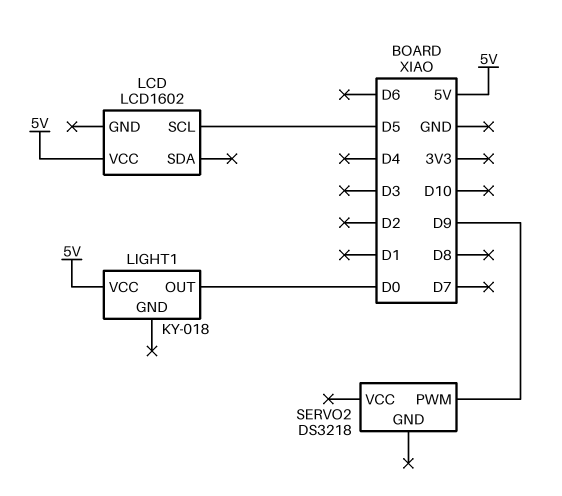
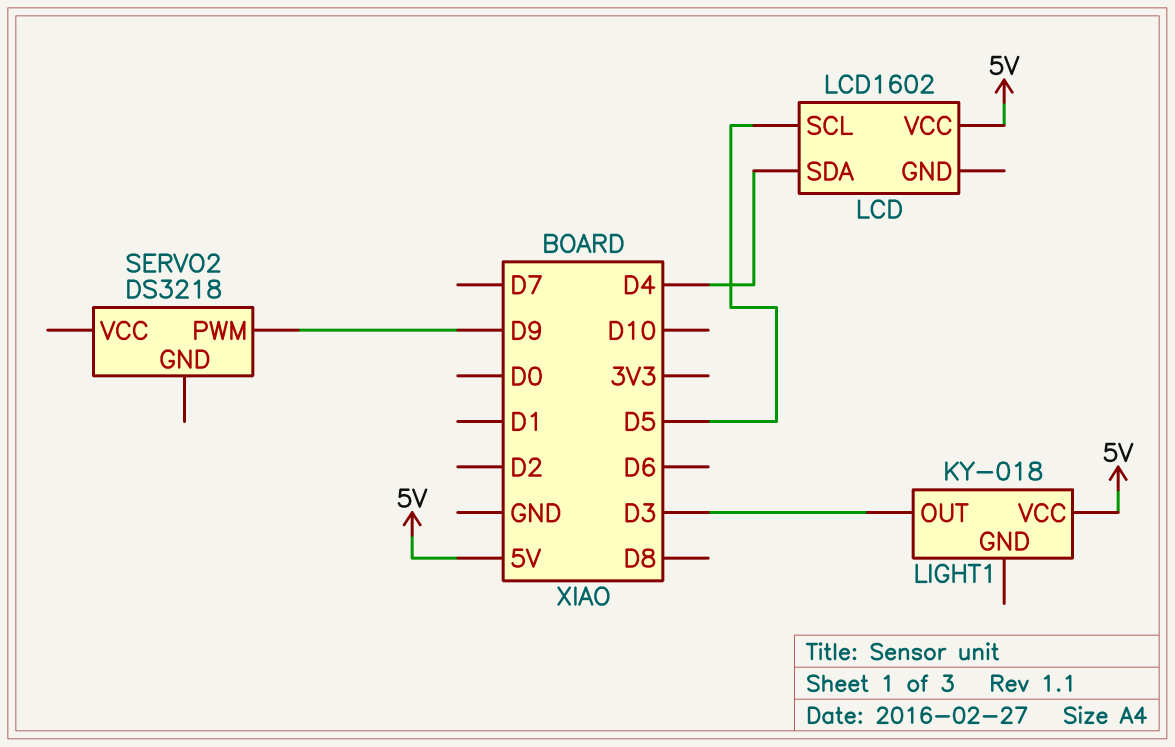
LCD pin SDA: none -> D4
LIGHT1 pin OUT: D0 -> D3

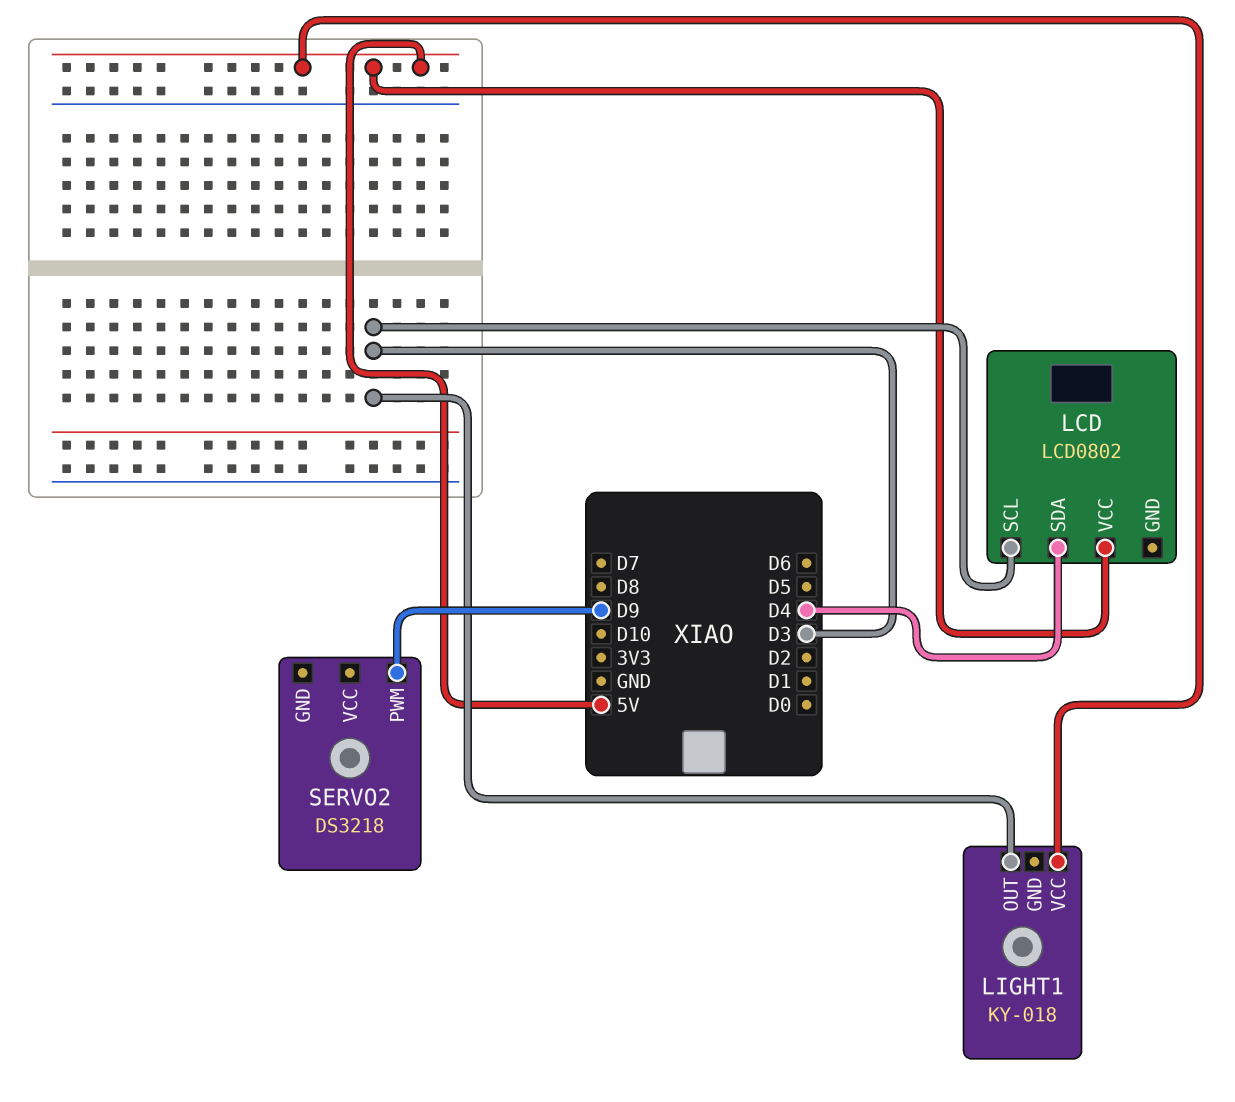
LCD: LCD1602 -> LCD0802
LCD pin SCL: D5 -> D3

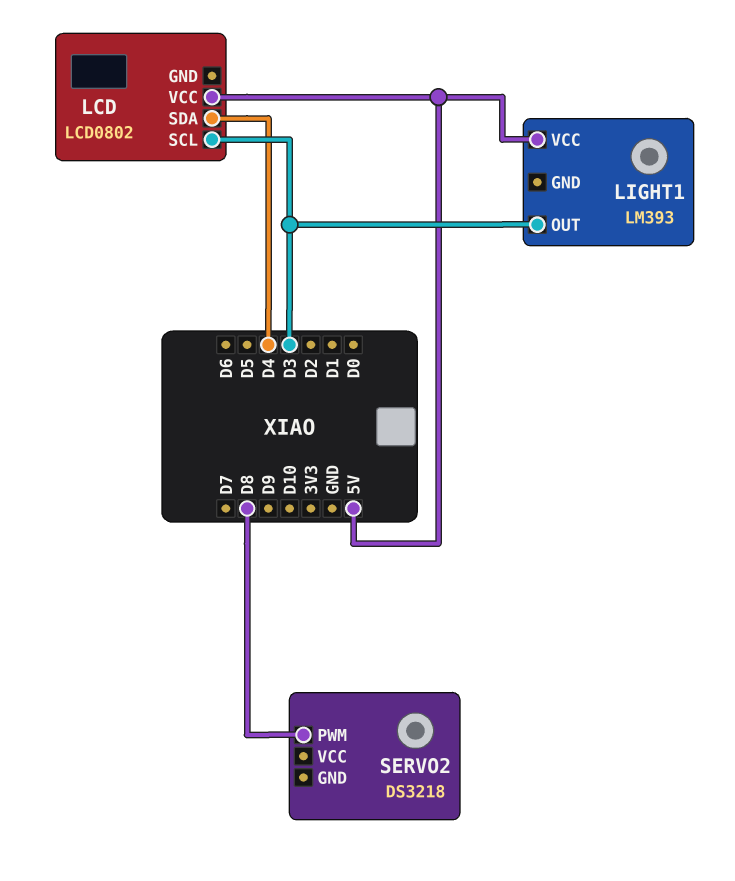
LIGHT1: KY-018 -> LM393
SERVO2 pin PWM: D9 -> D8

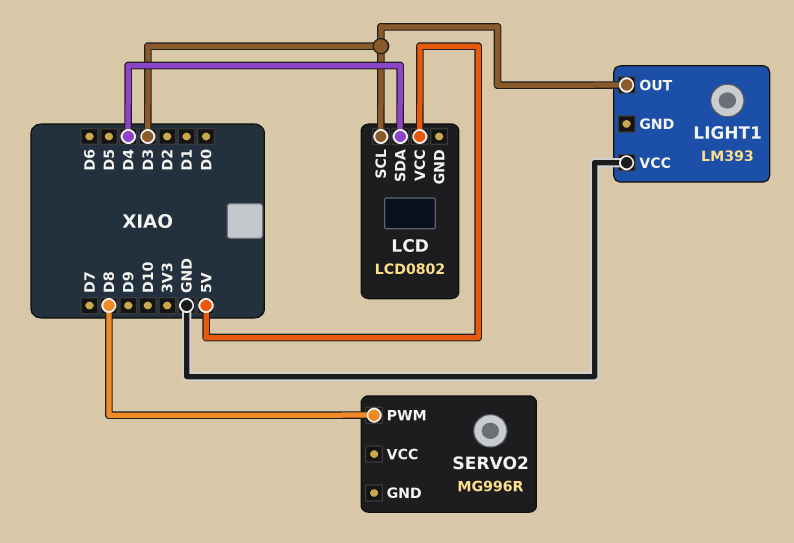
LIGHT1 pin VCC: 5V -> GND
SERVO2: DS3218 -> MG996R

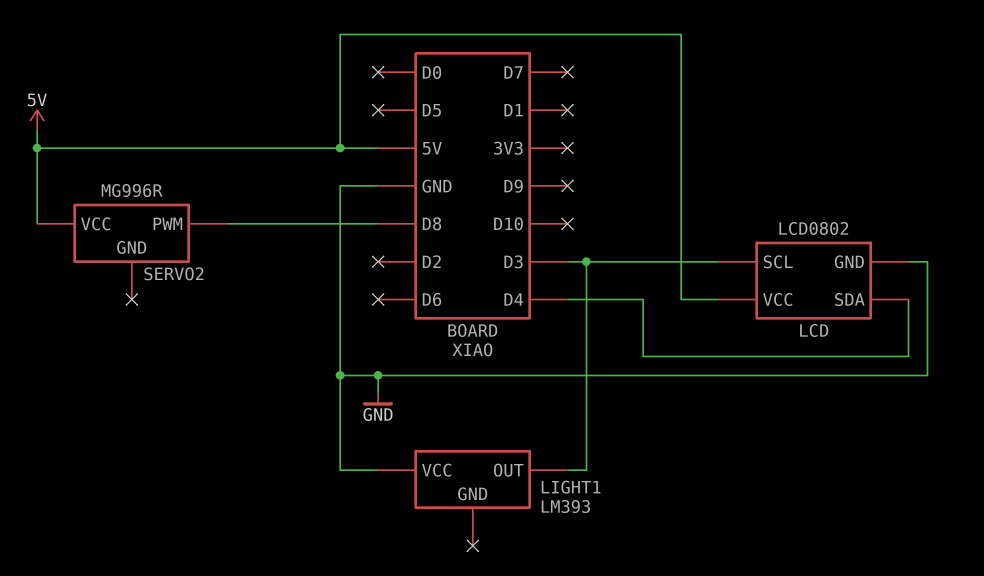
LCD pin GND: none -> GND
SERVO2 pin VCC: none -> 5V

